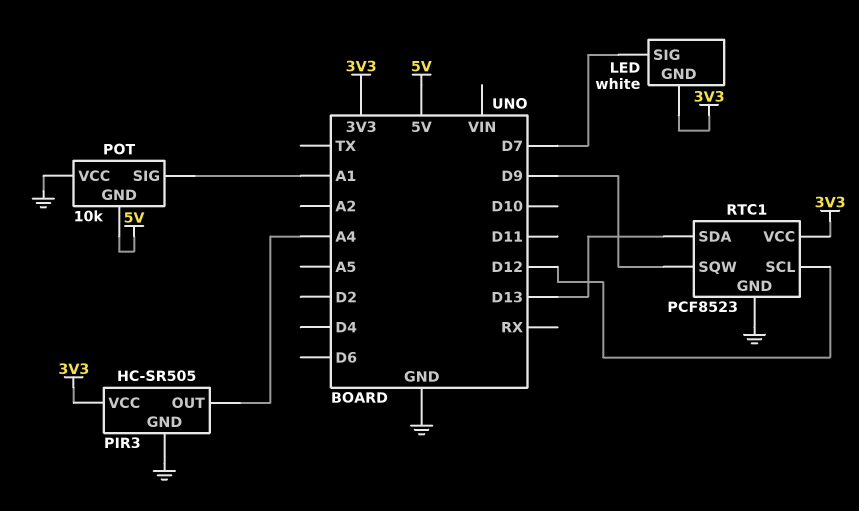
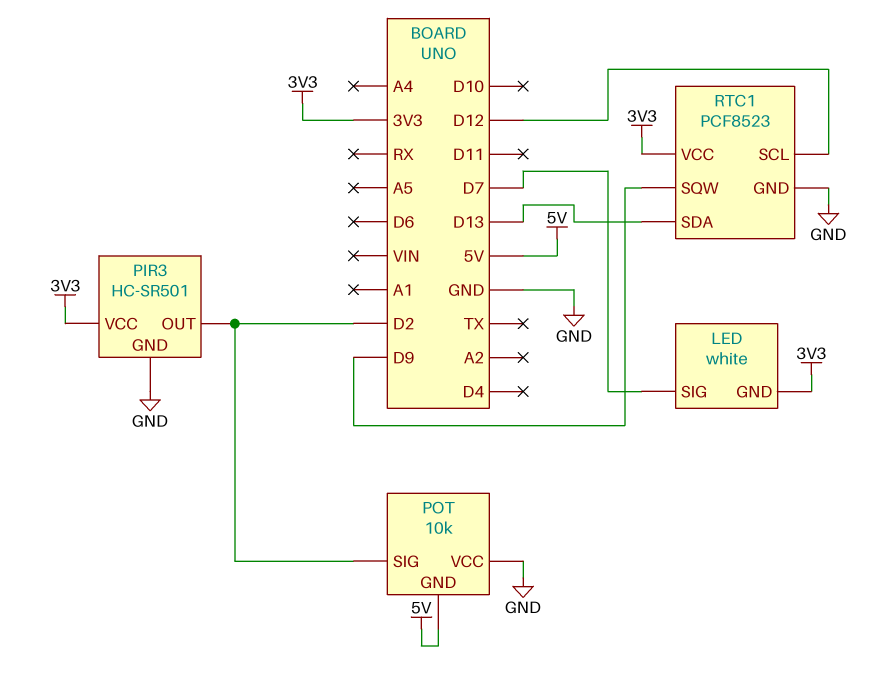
PIR3: HC-SR505 -> HC-SR501
PIR3 pin OUT: A4 -> D2
POT pin SIG: A1 -> D2

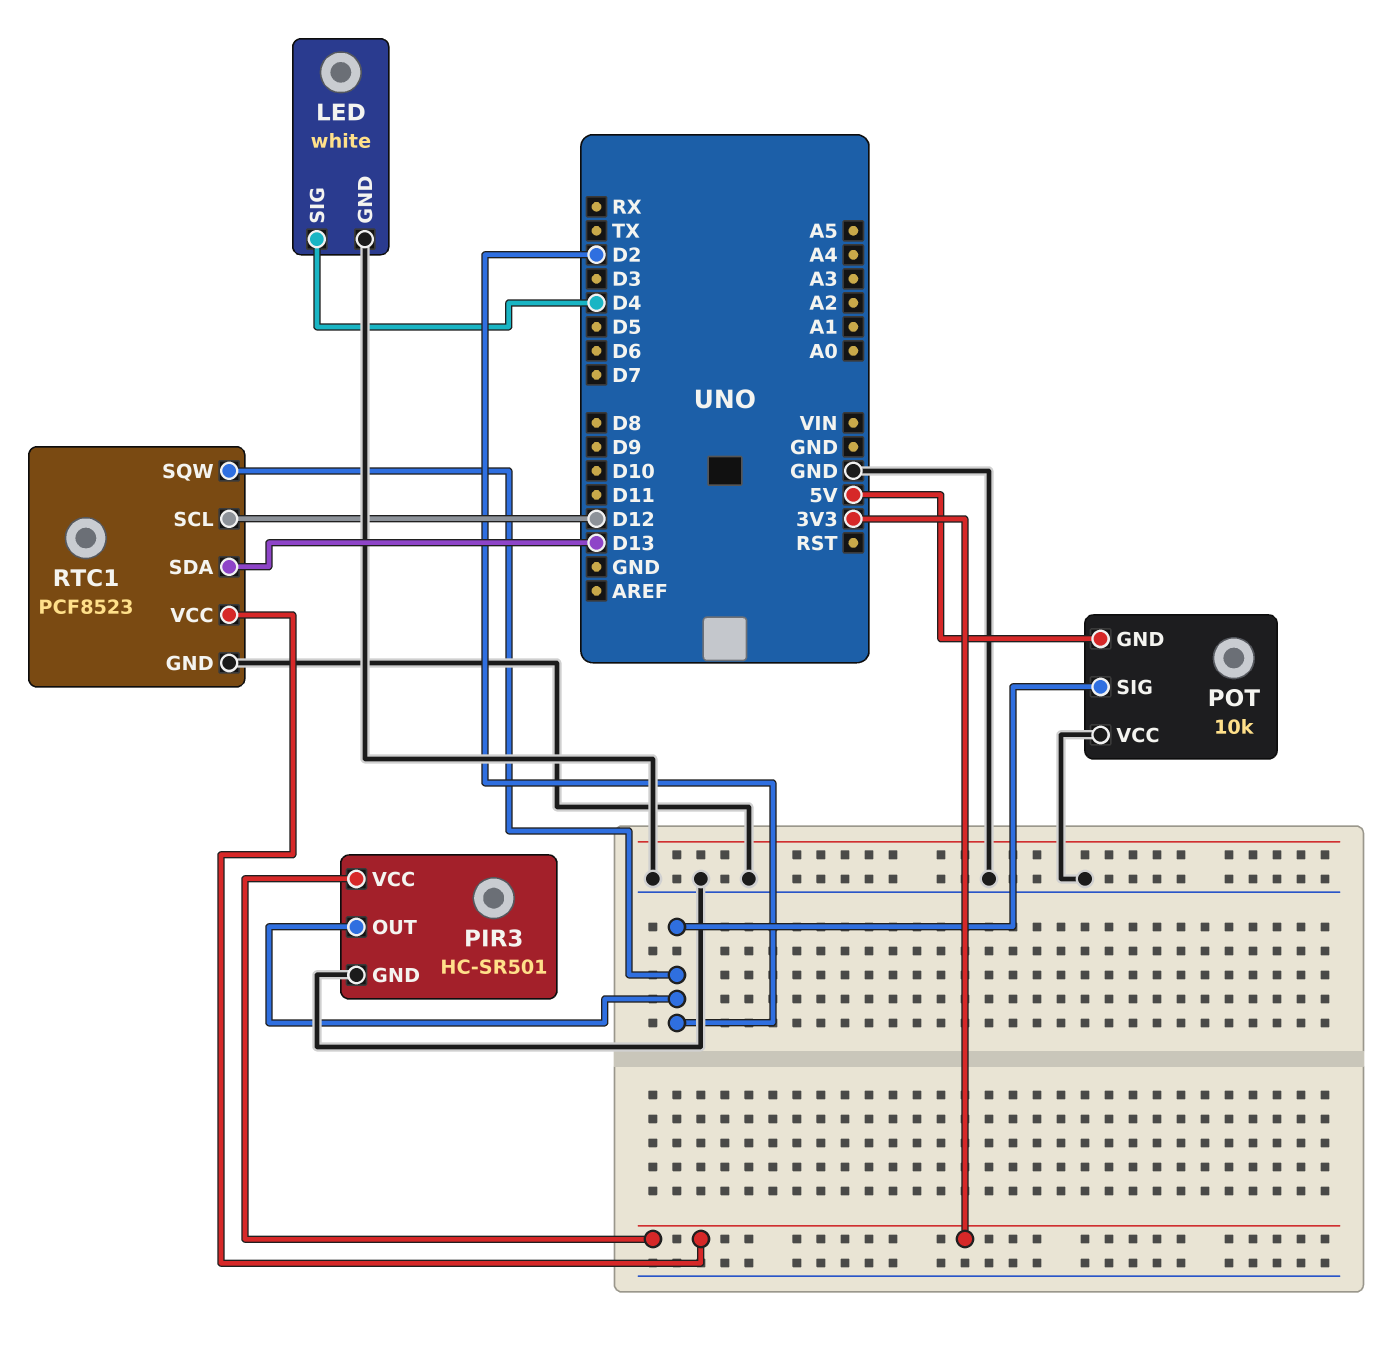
LED pin GND: 3V3 -> GND
LED pin SIG: D7 -> D4
RTC1 pin SQW: D9 -> D2

